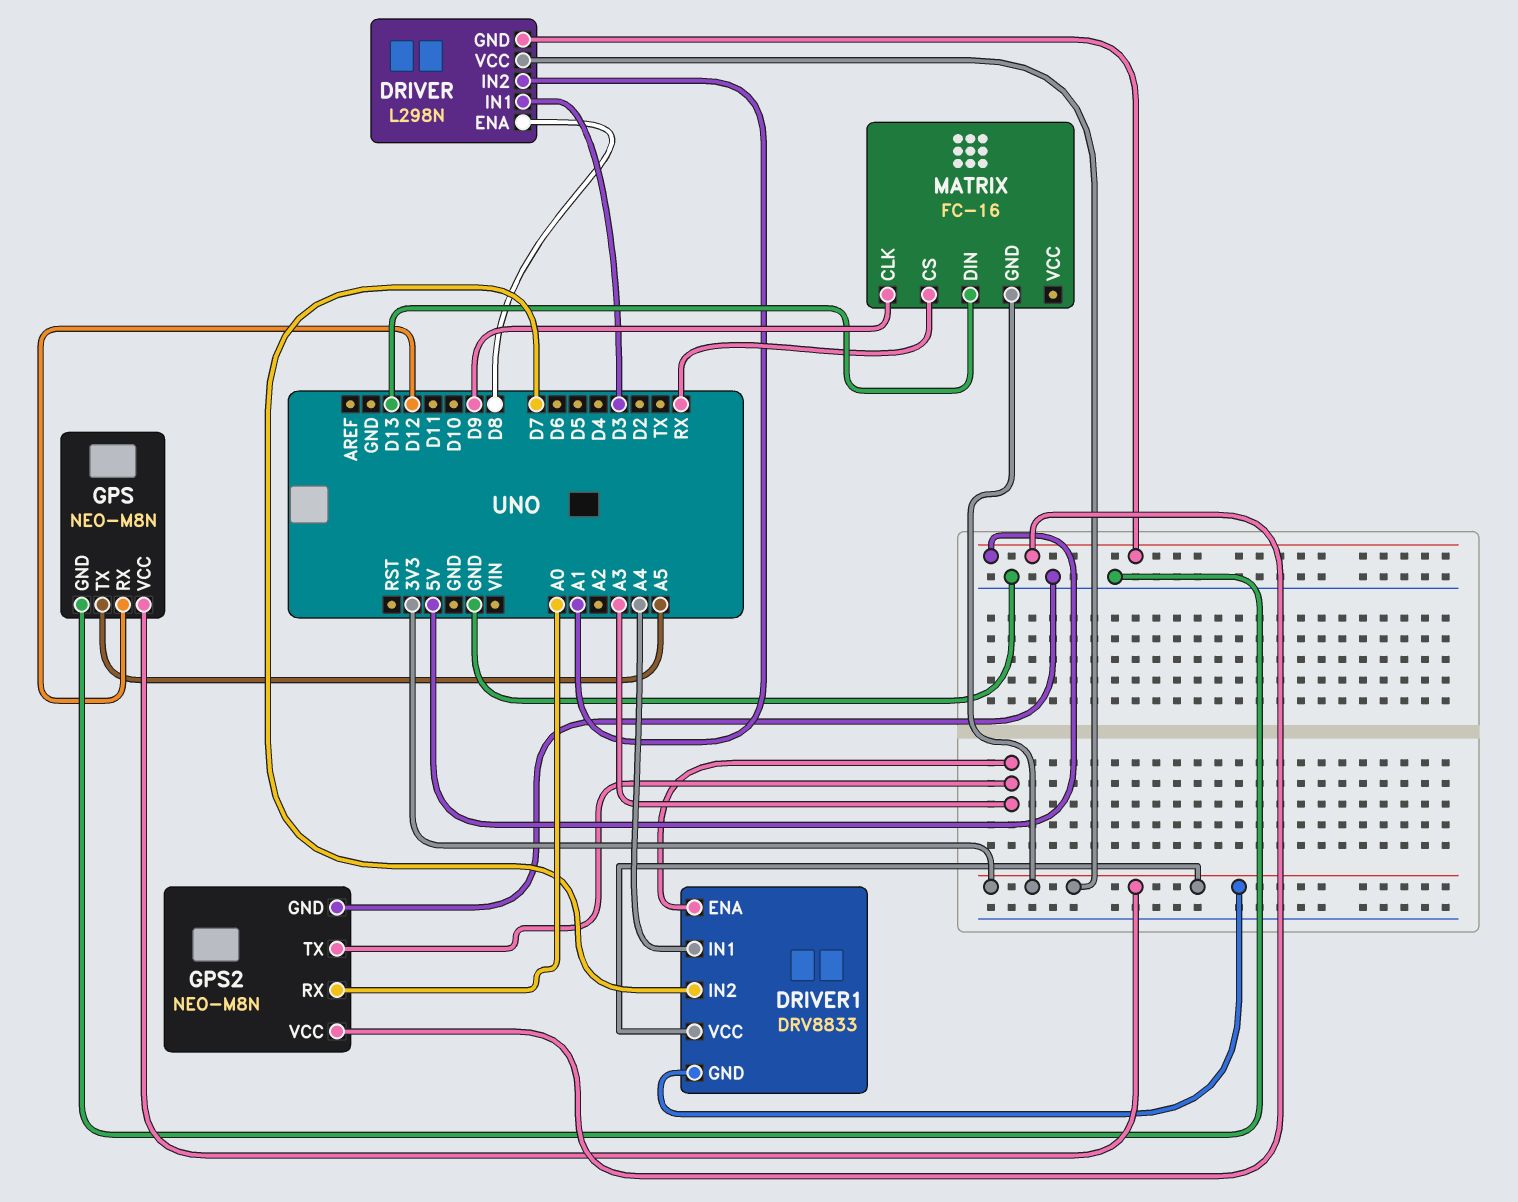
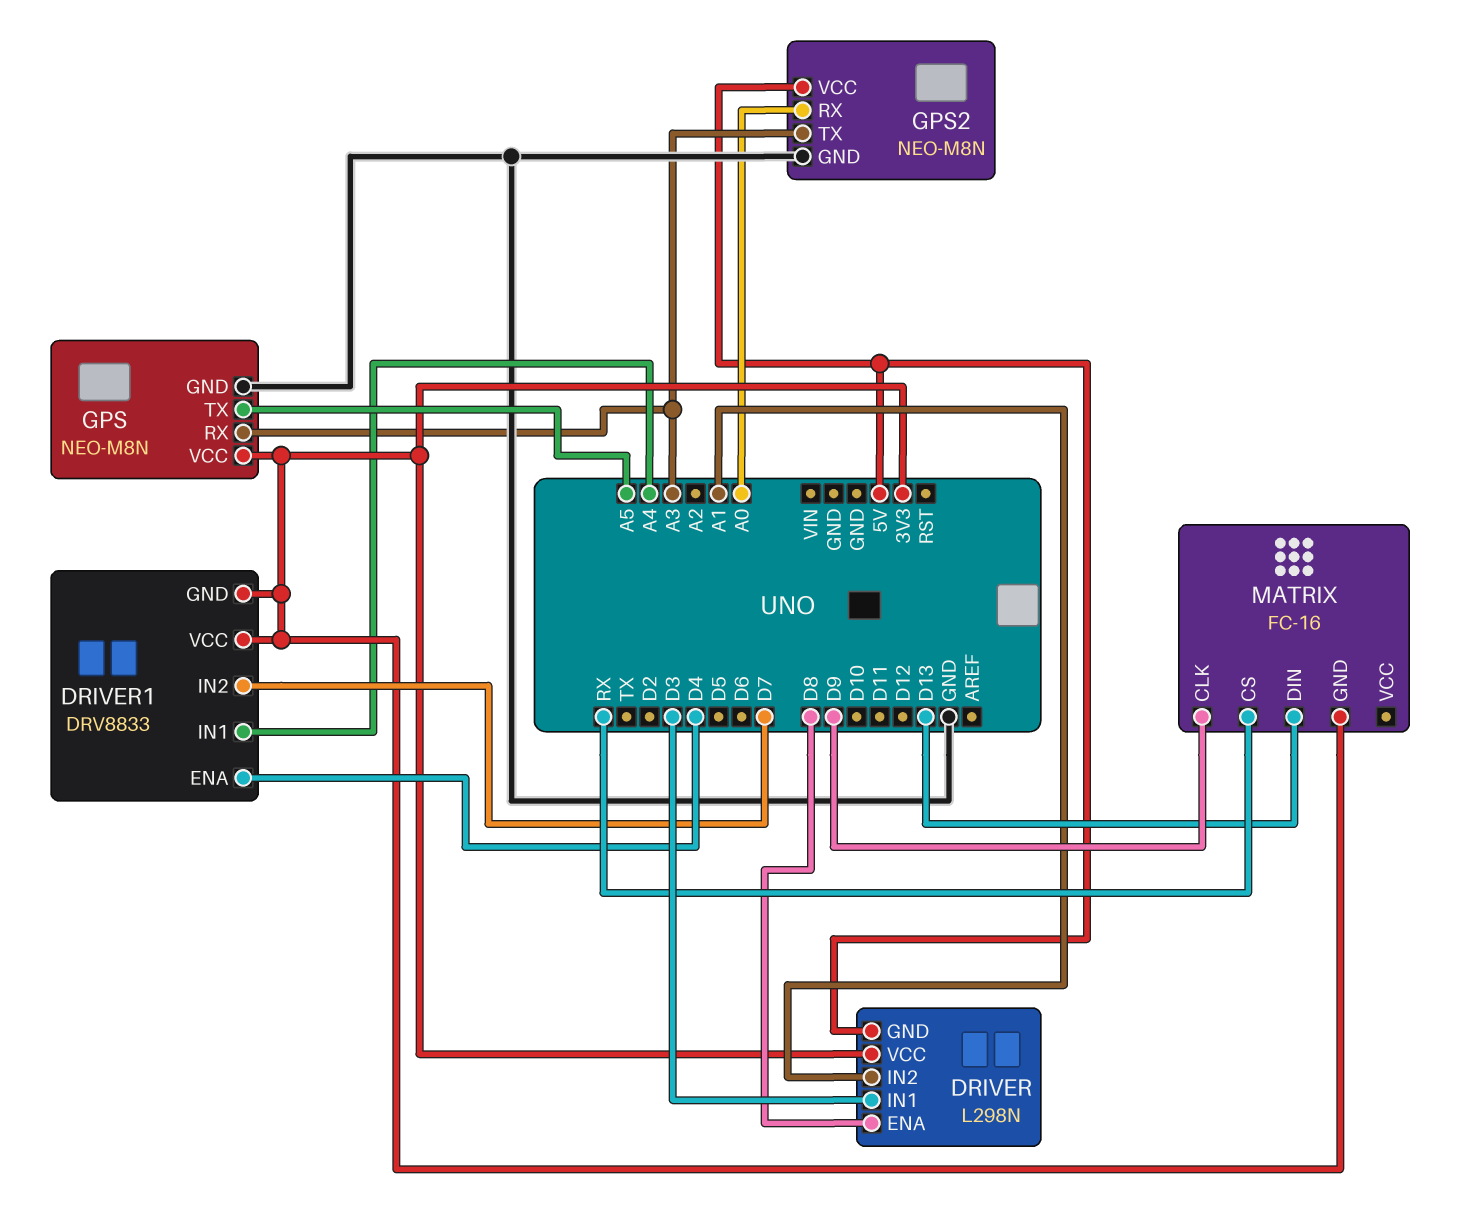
DRIVER1 pin ENA: A3 -> D4
GPS pin RX: D12 -> A3

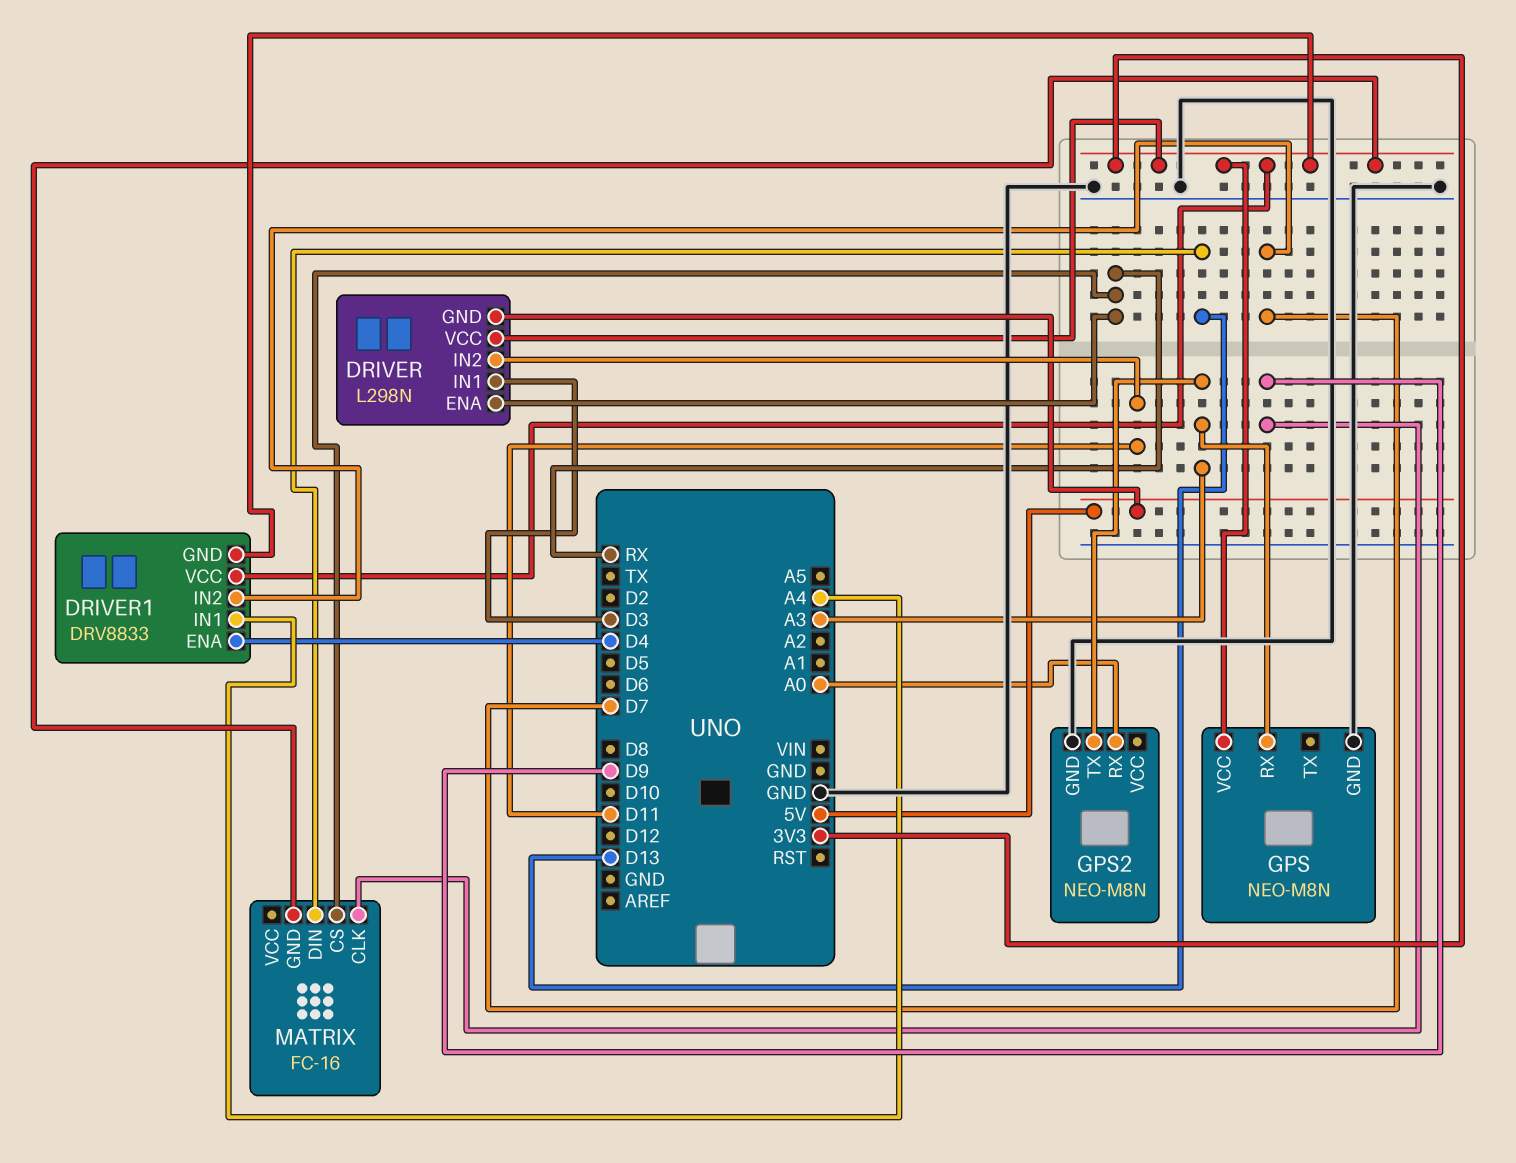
DRIVER pin ENA: D8 -> RX
DRIVER pin IN2: A1 -> D11
GPS pin TX: A5 -> none
GPS2 pin VCC: 5V -> none

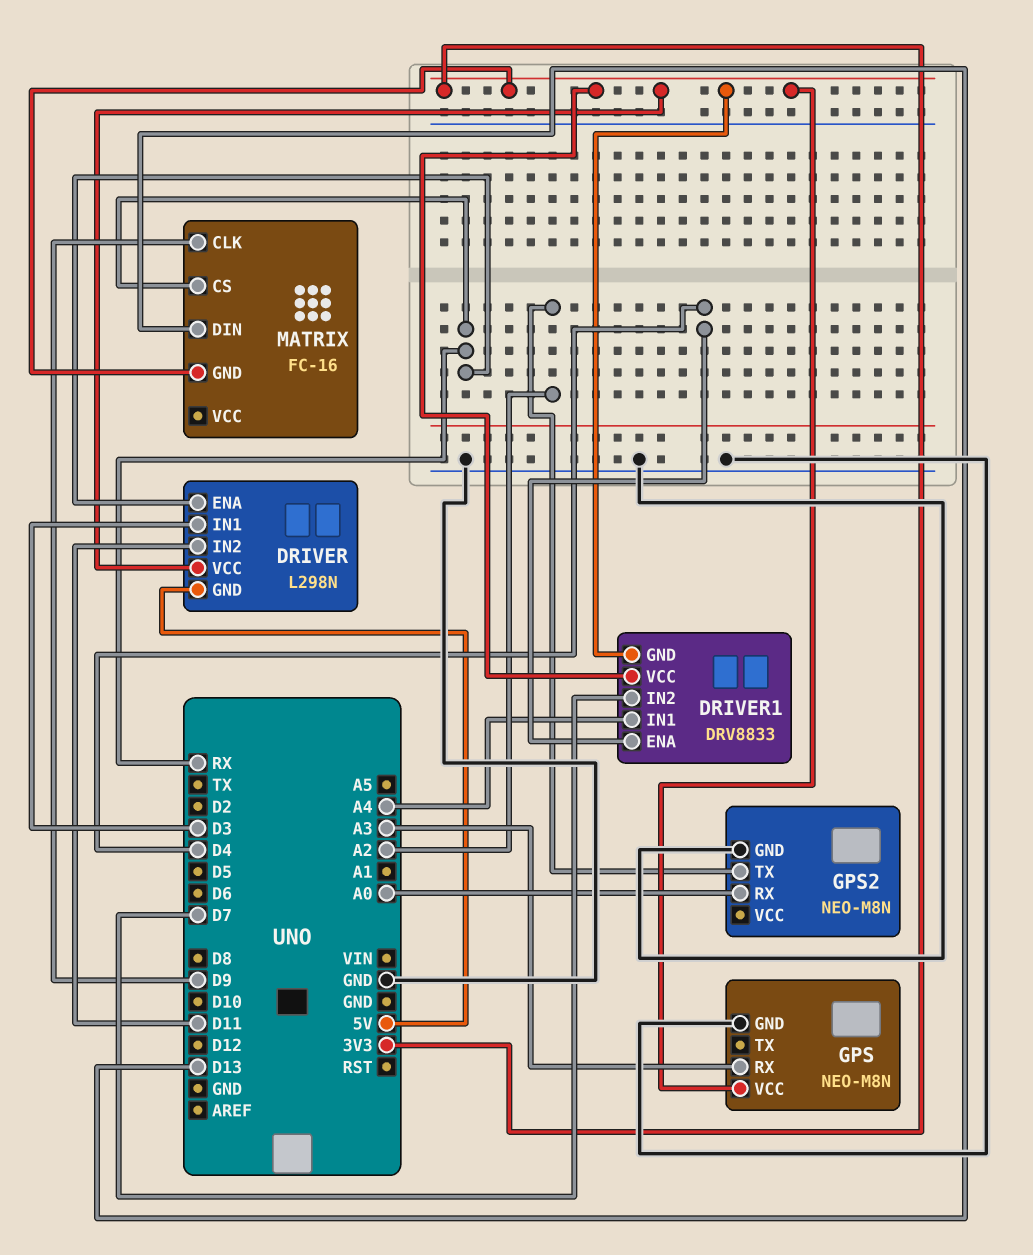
GPS2 pin TX: A3 -> A2

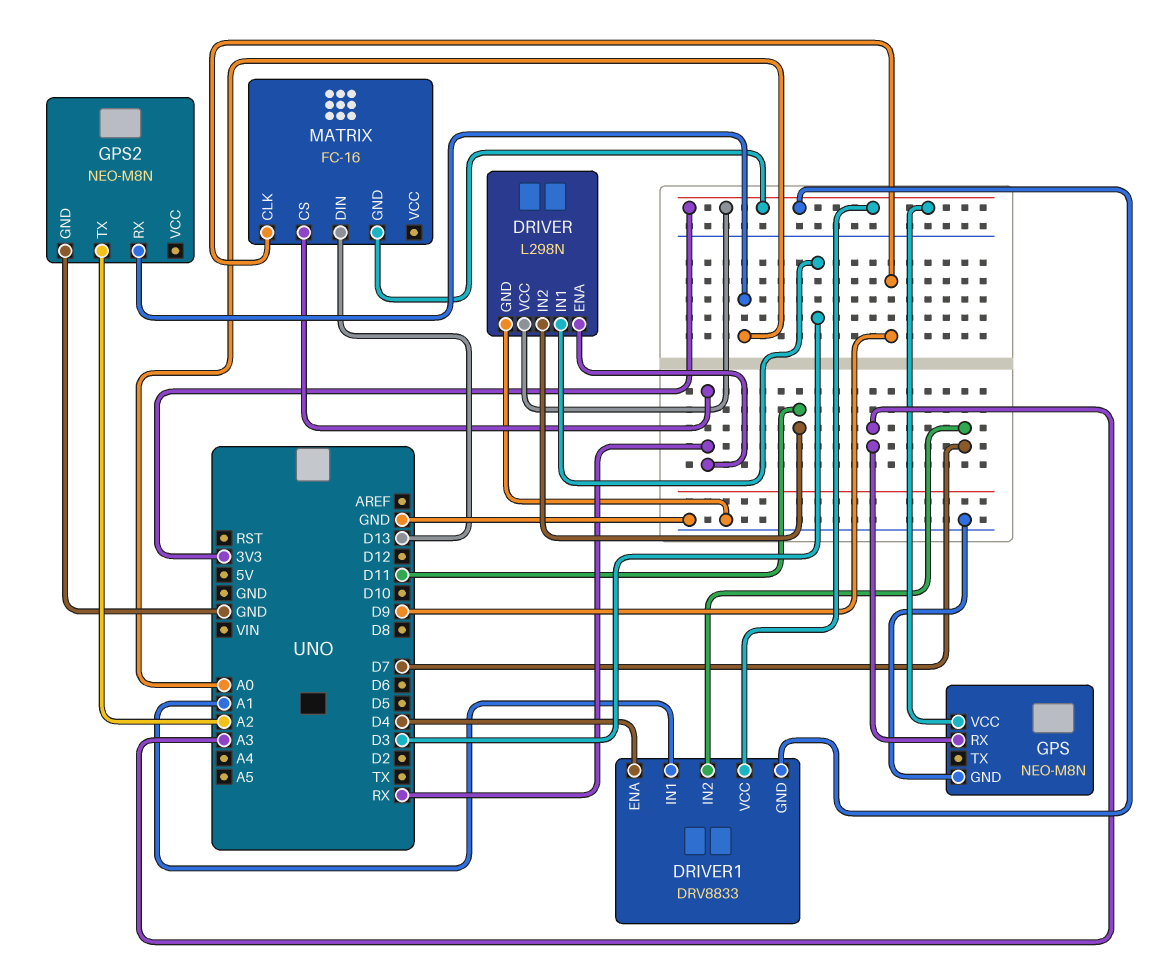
DRIVER pin GND: 5V -> GND
DRIVER1 pin IN1: A4 -> A1

